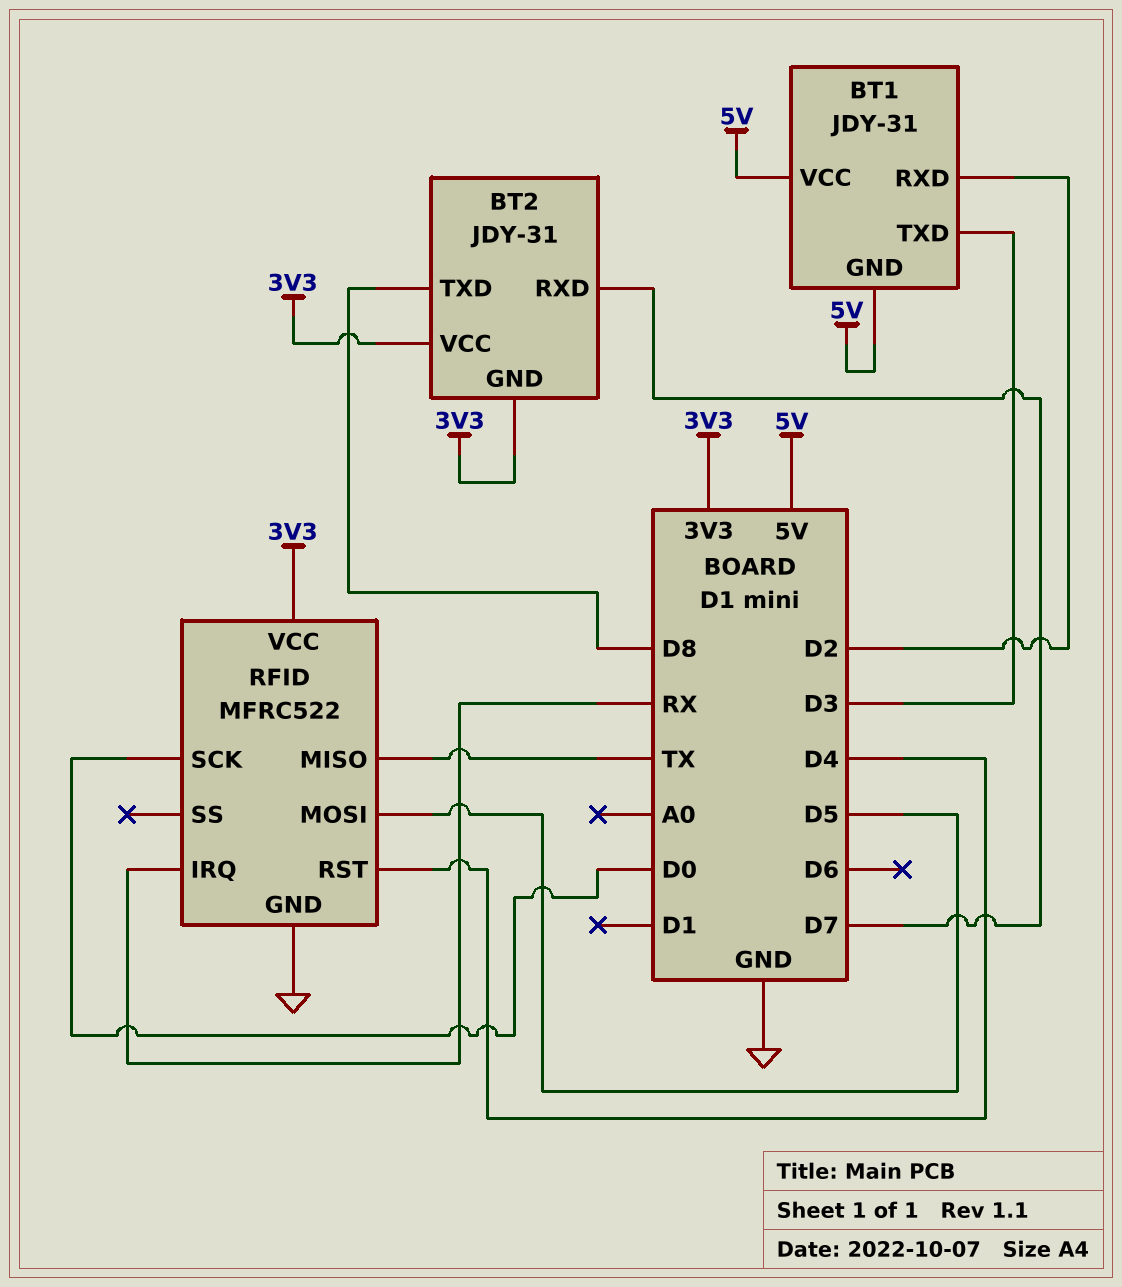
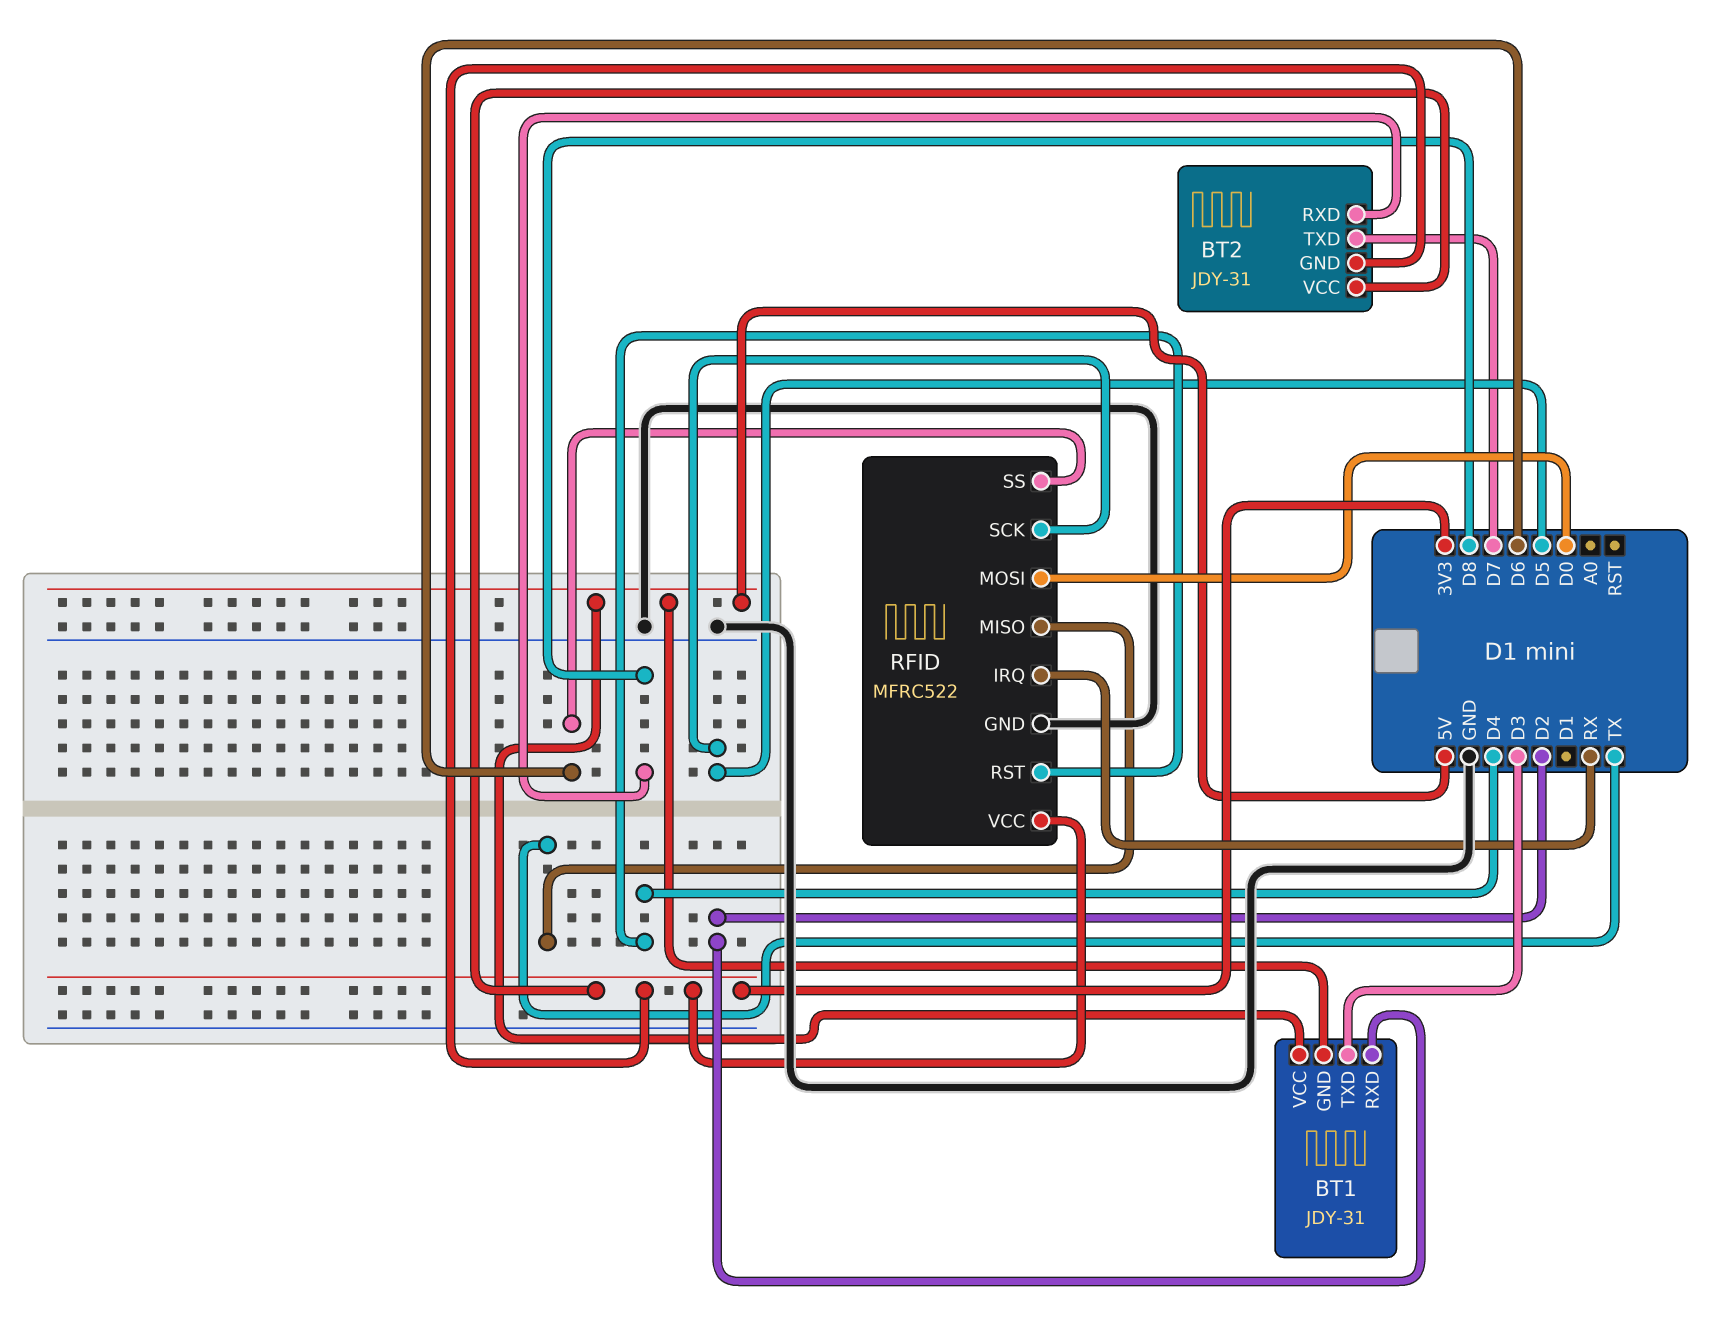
BT2 pin RXD: D7 -> D8
BT2 pin TXD: D8 -> D7
RFID pin MOSI: D5 -> D0
RFID pin SCK: D0 -> D5
RFID pin SS: none -> D6

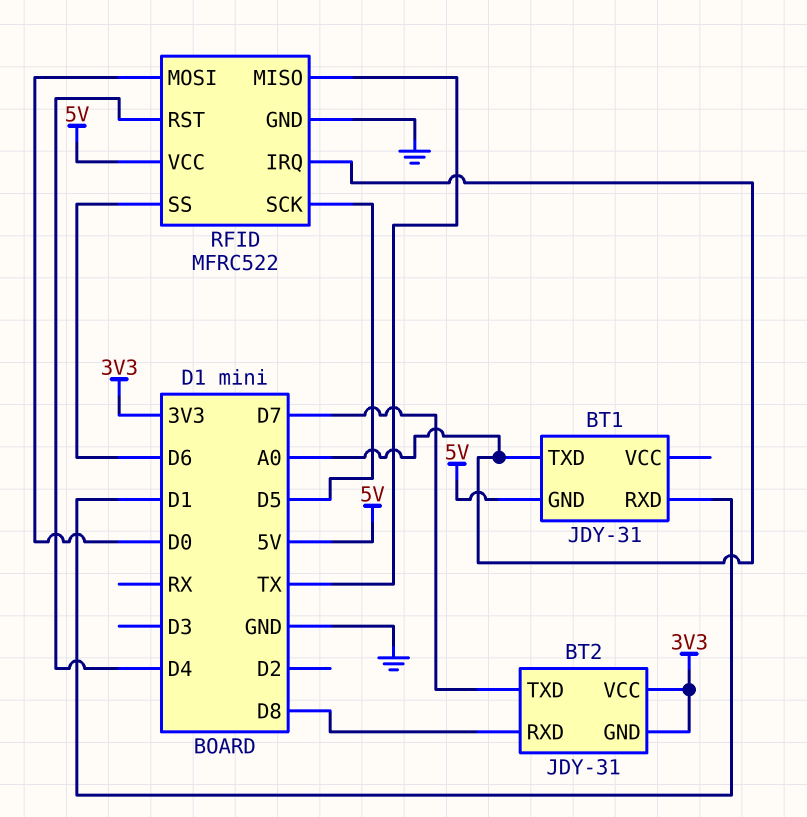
BT1 pin RXD: D2 -> D1
BT1 pin TXD: D3 -> A0
BT1 pin VCC: 5V -> none
RFID pin IRQ: RX -> A0
RFID pin VCC: 3V3 -> 5V

